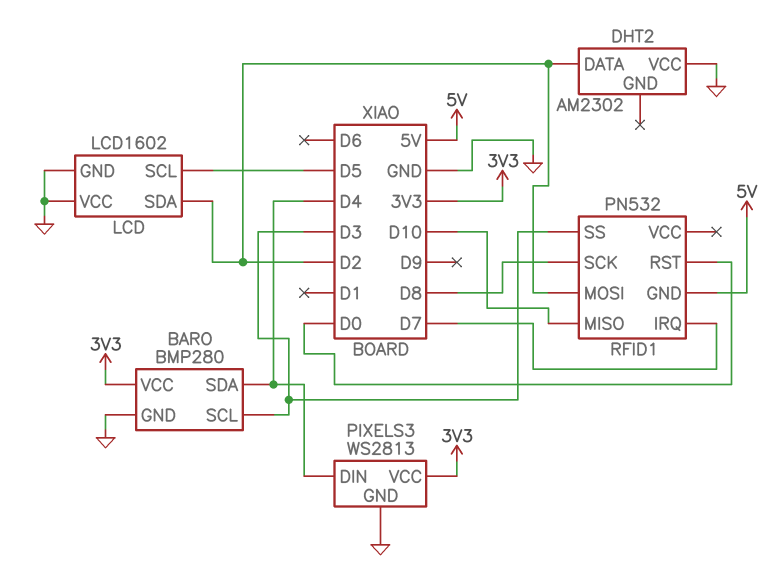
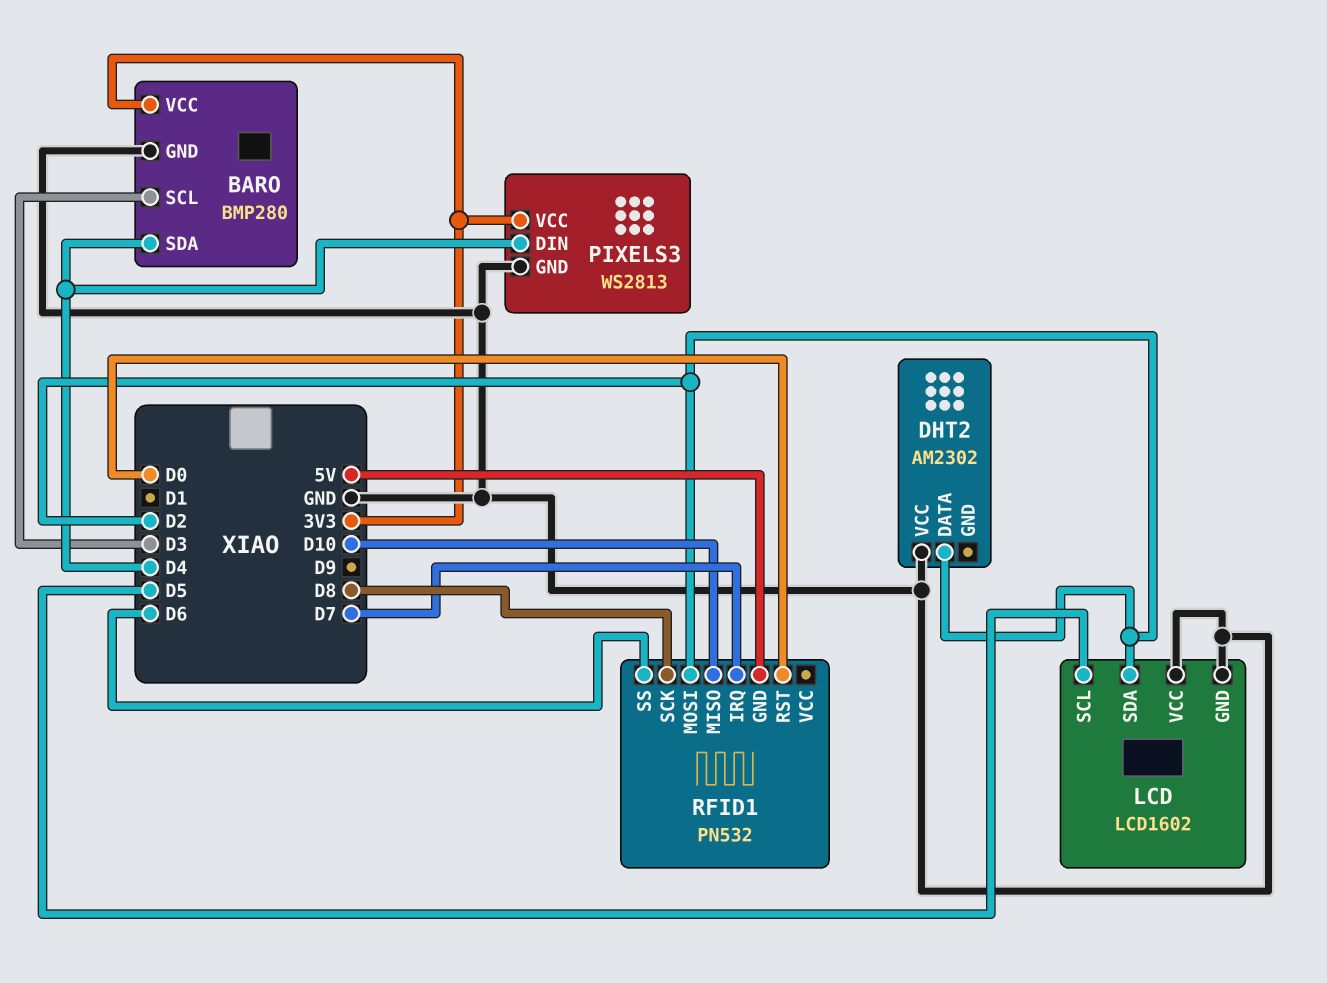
RFID1 pin SS: D3 -> D6

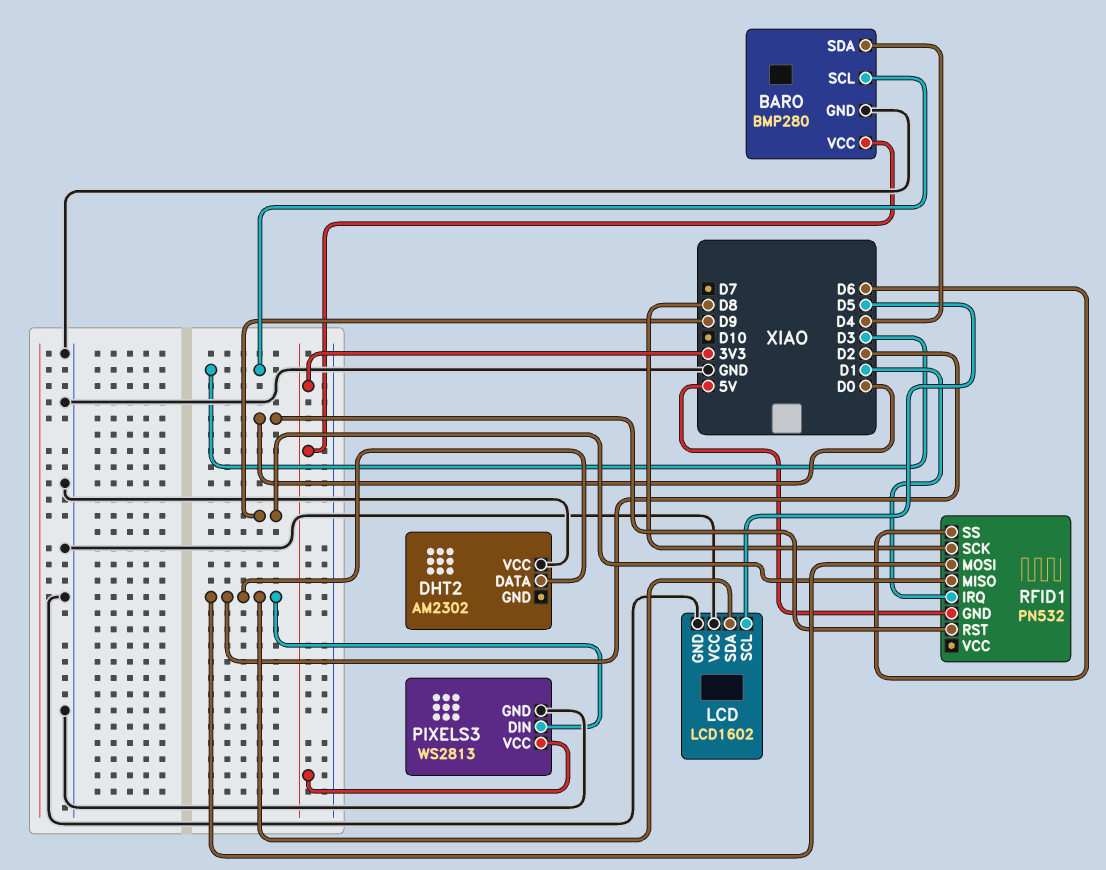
PIXELS3 pin DIN: D4 -> D2
RFID1 pin IRQ: D7 -> D1
RFID1 pin MISO: D10 -> D9

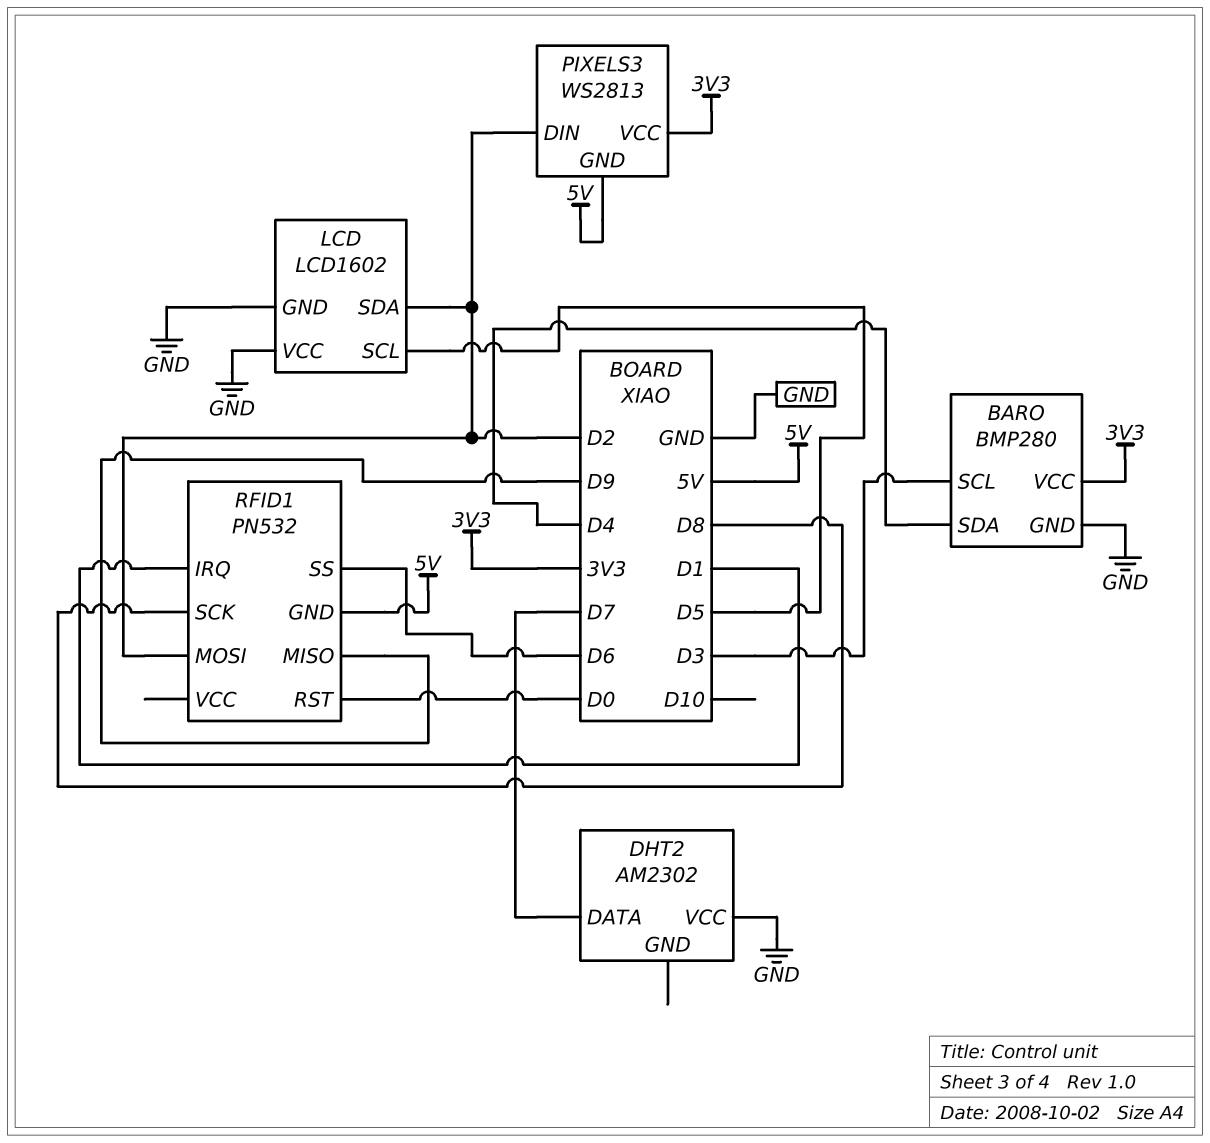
DHT2 pin DATA: D2 -> D7
PIXELS3 pin GND: GND -> 5V

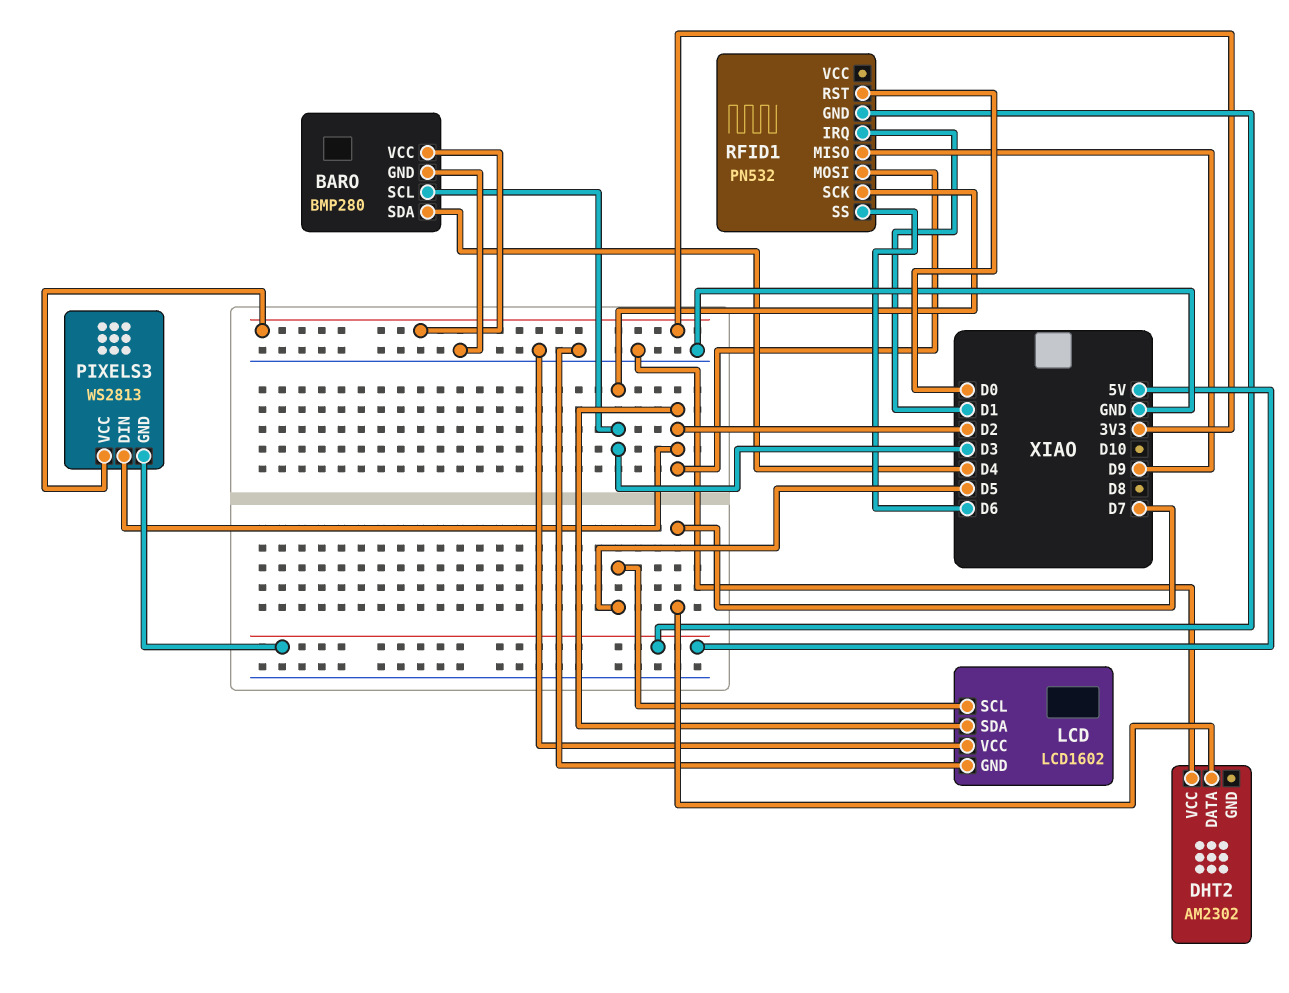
RFID1 pin SCK: D8 -> D3

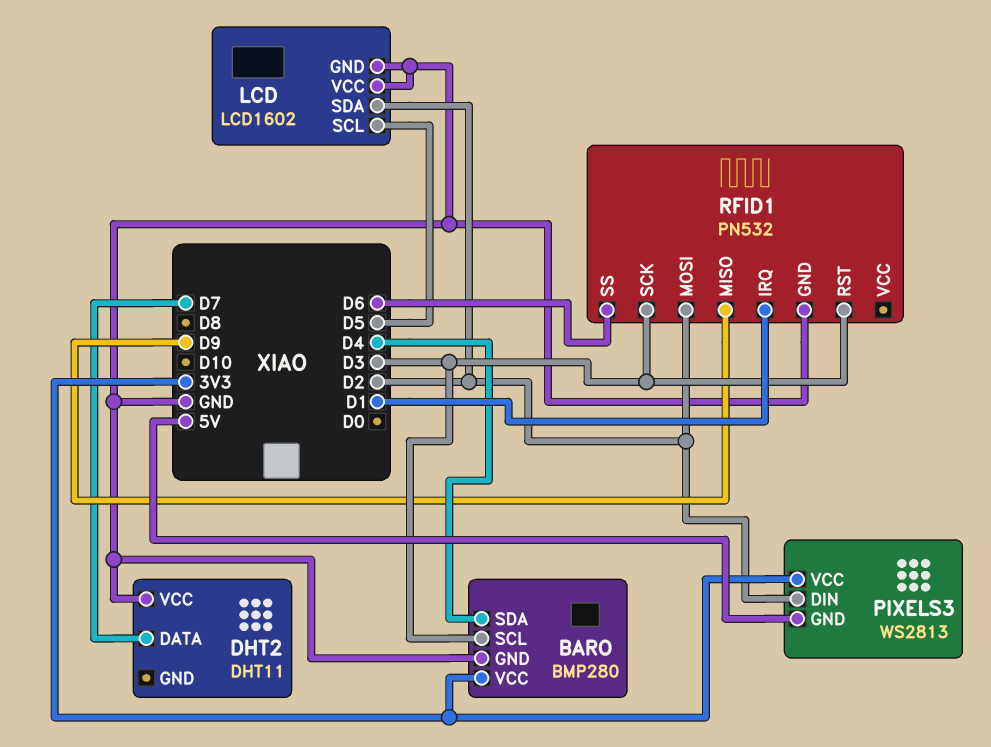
DHT2: AM2302 -> DHT11
RFID1 pin GND: 5V -> GND
RFID1 pin RST: D0 -> D3

